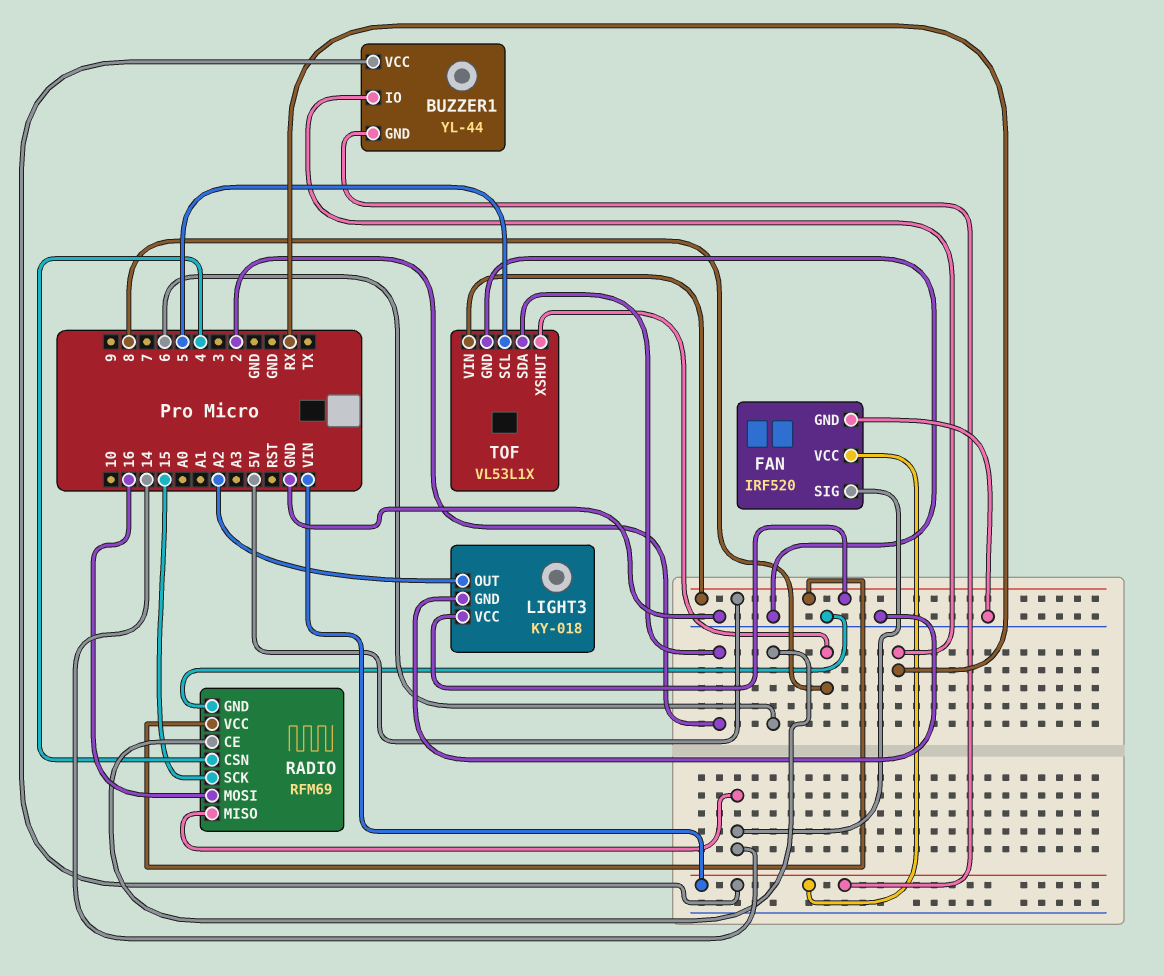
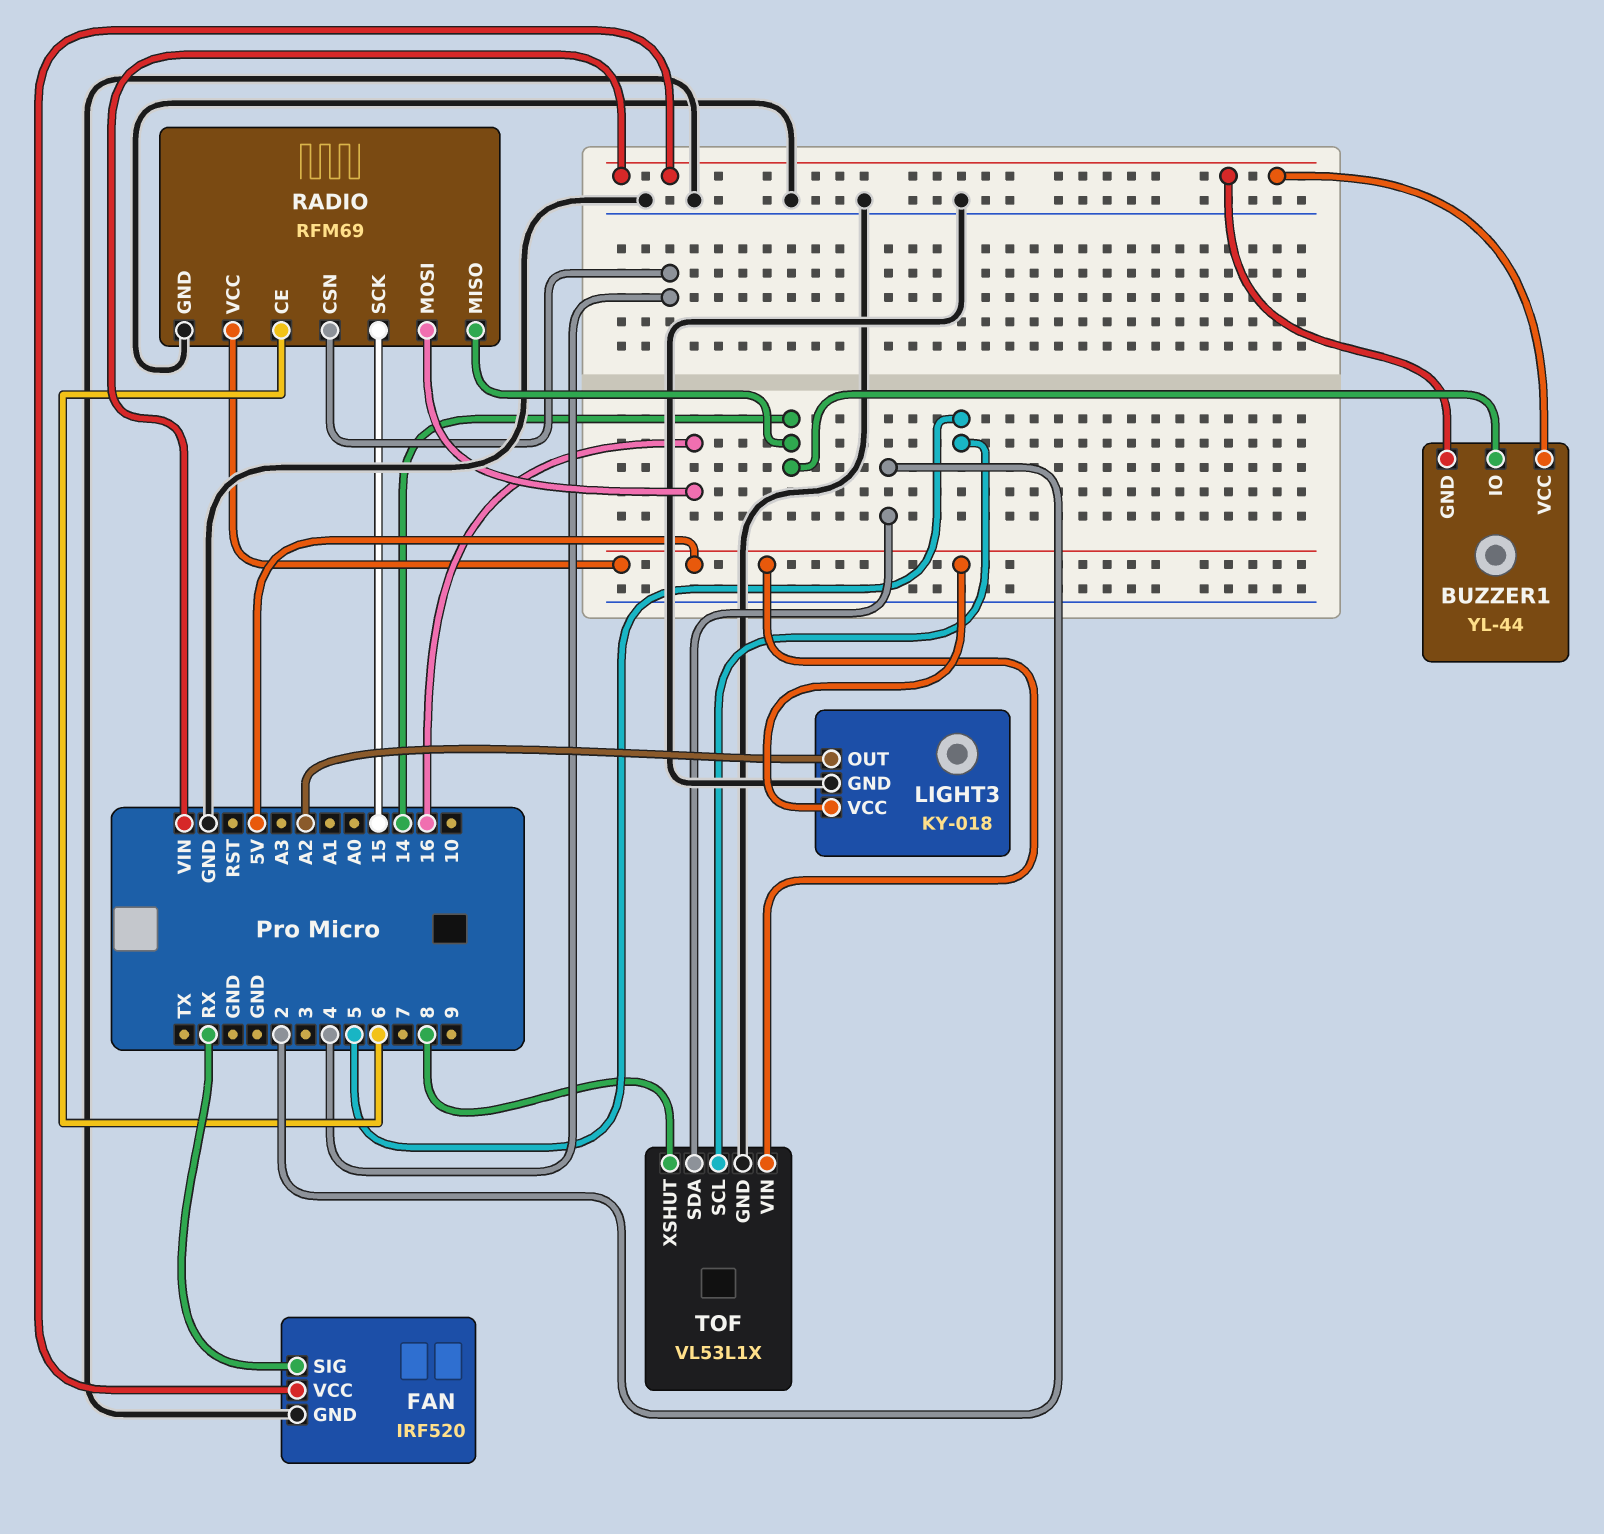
BUZZER1 pin IO: RX -> 14
FAN pin SIG: 14 -> RX

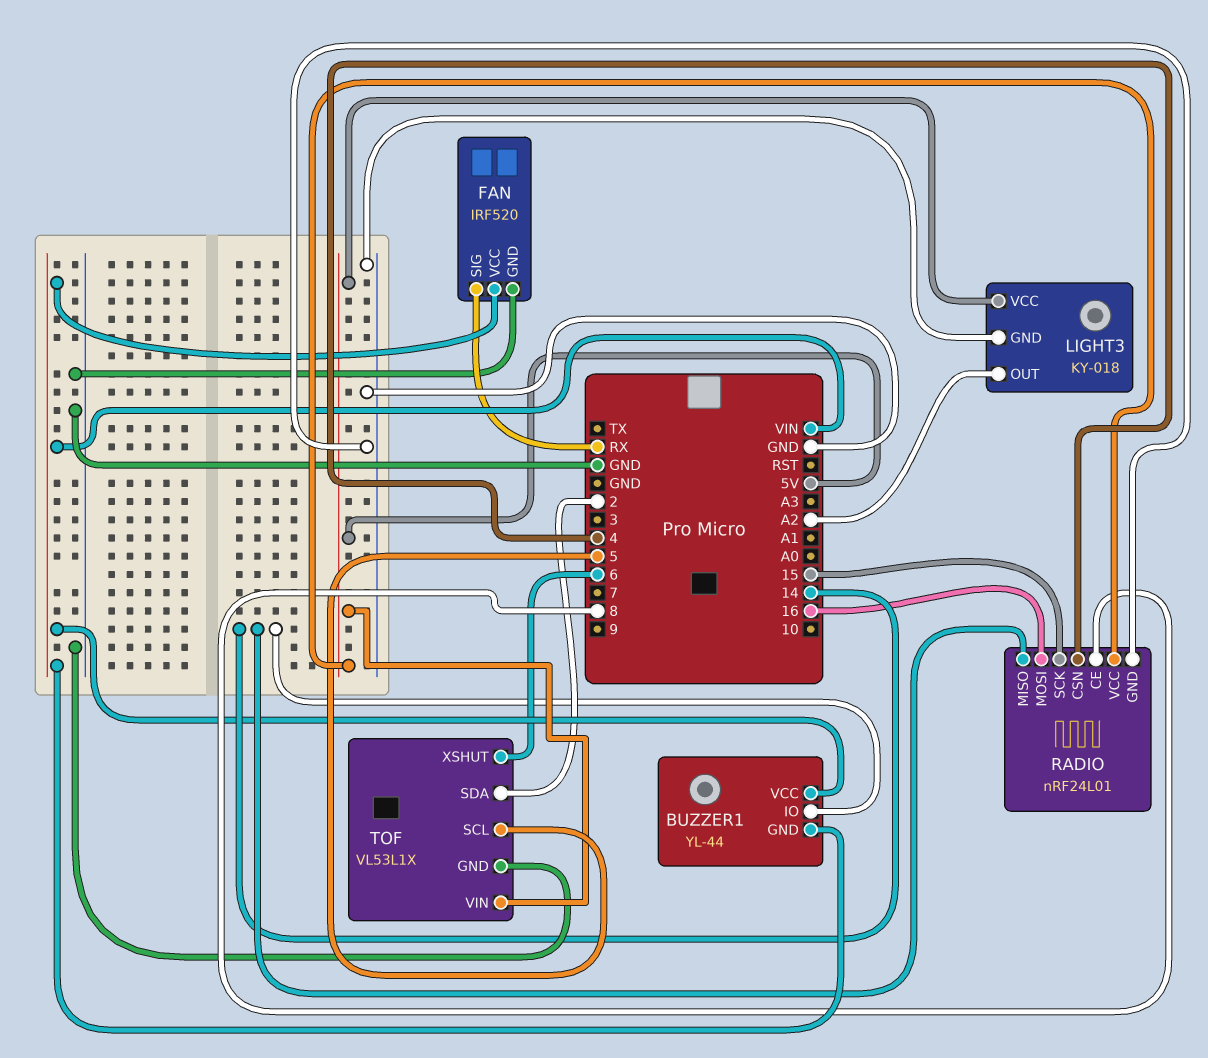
RADIO: RFM69 -> nRF24L01
RADIO pin CE: 6 -> 8
TOF pin XSHUT: 8 -> 6

